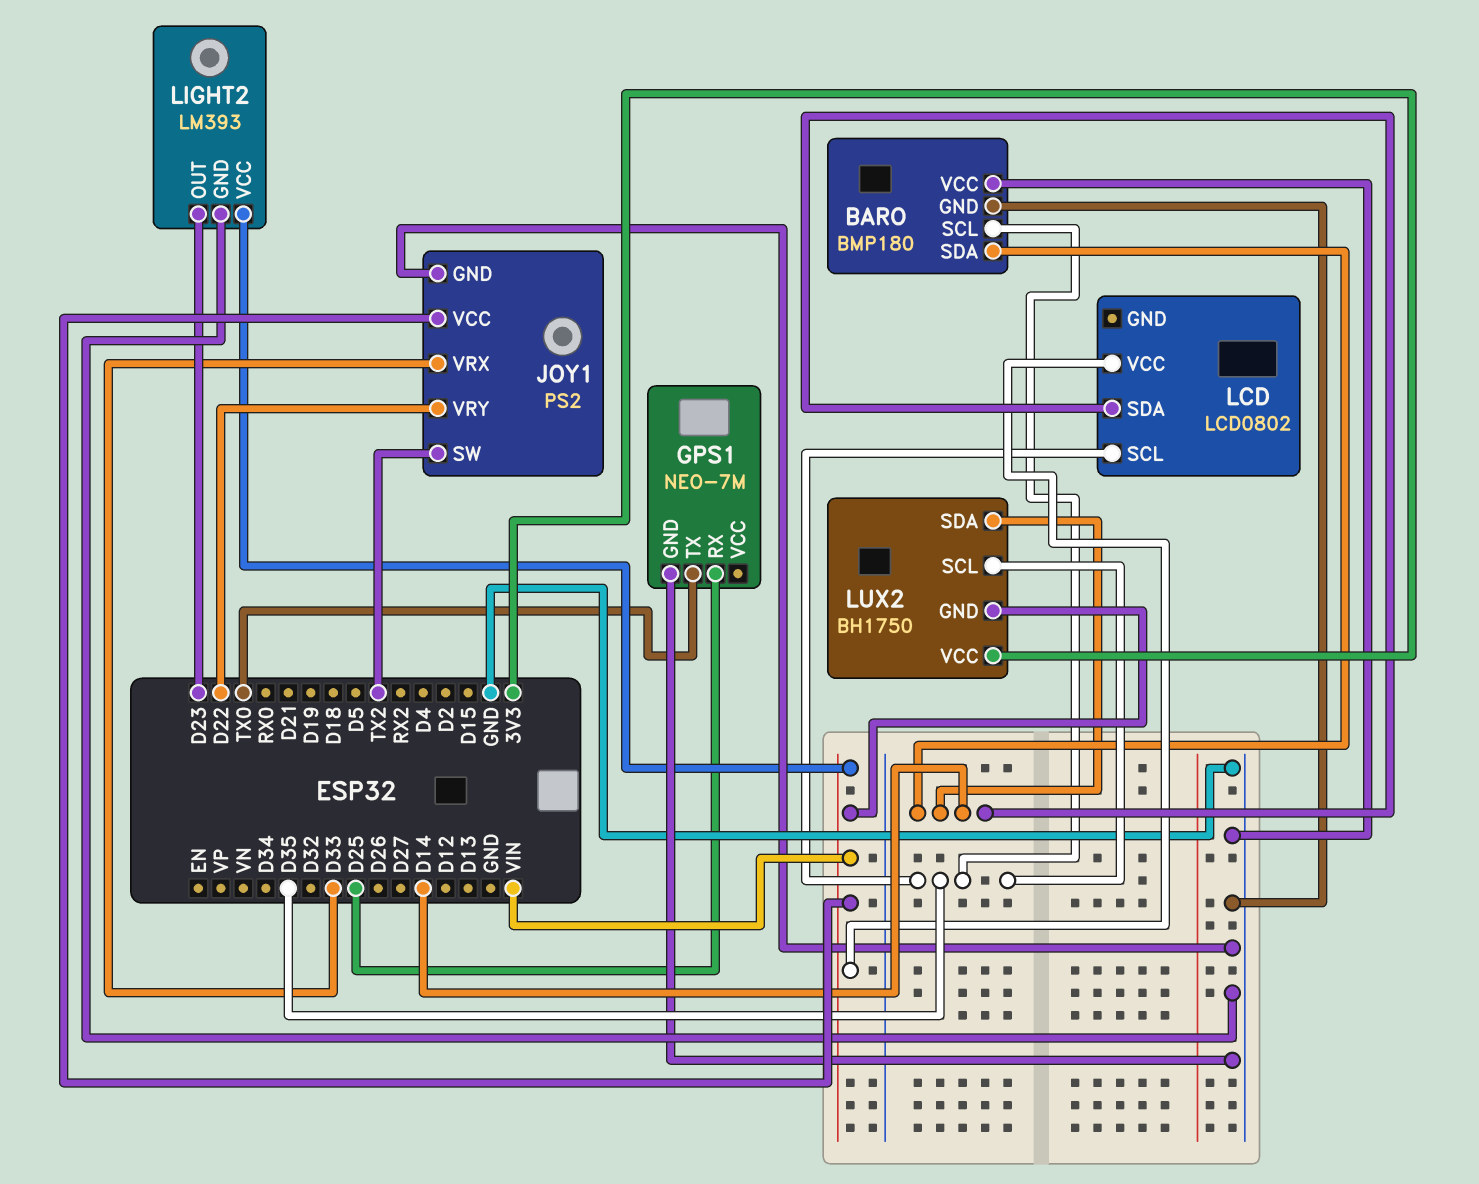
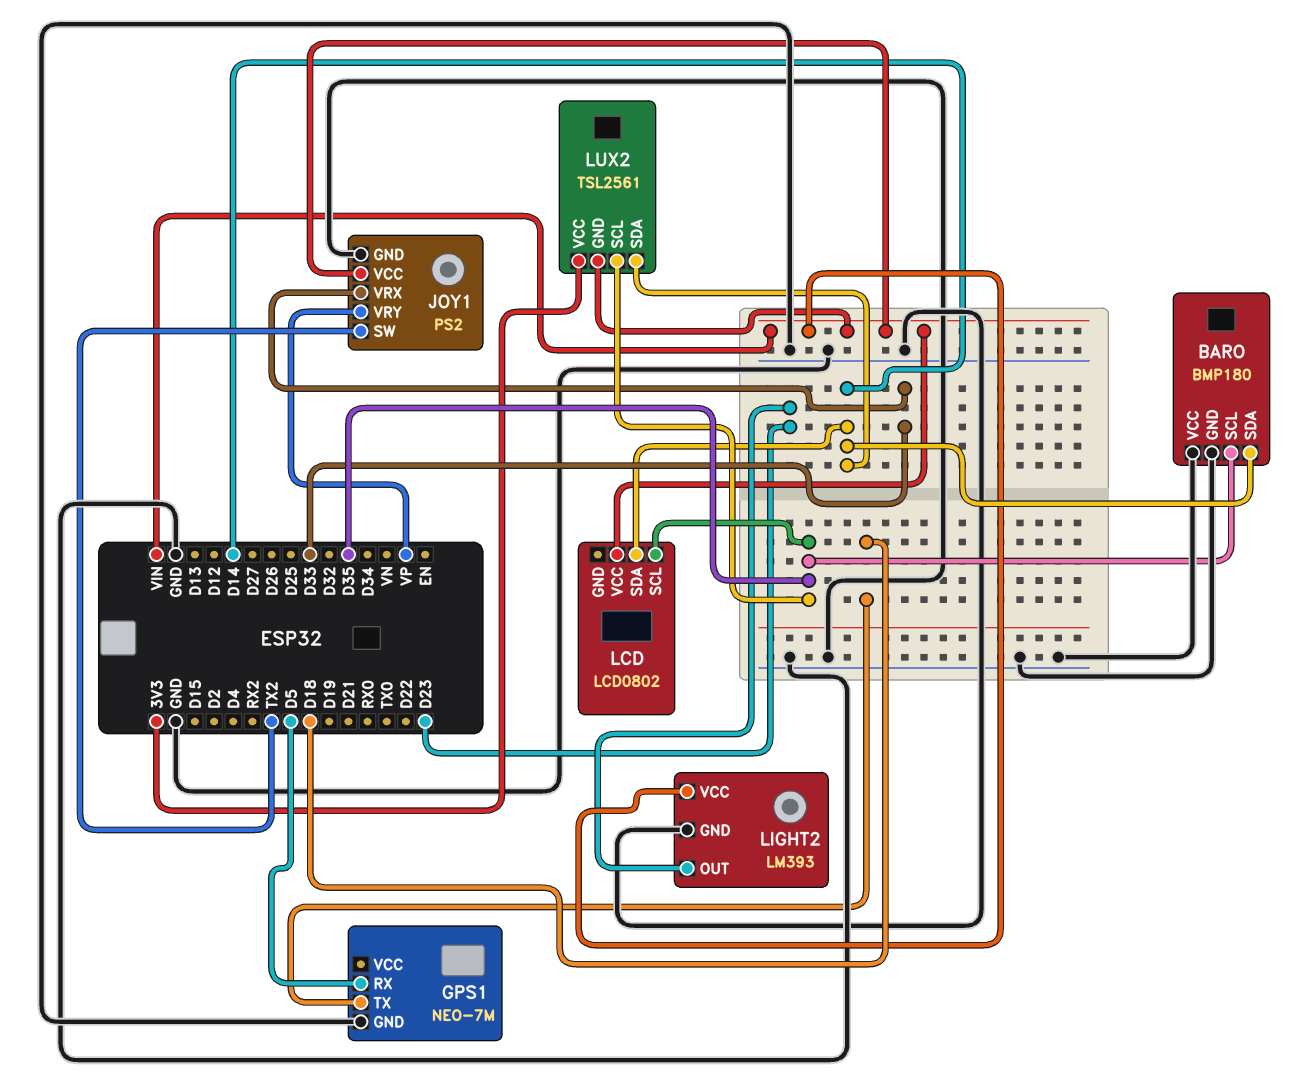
GPS1 pin RX: D25 -> D5
GPS1 pin TX: TX0 -> D18
JOY1 pin VRY: D22 -> VP
LUX2: BH1750 -> TSL2561

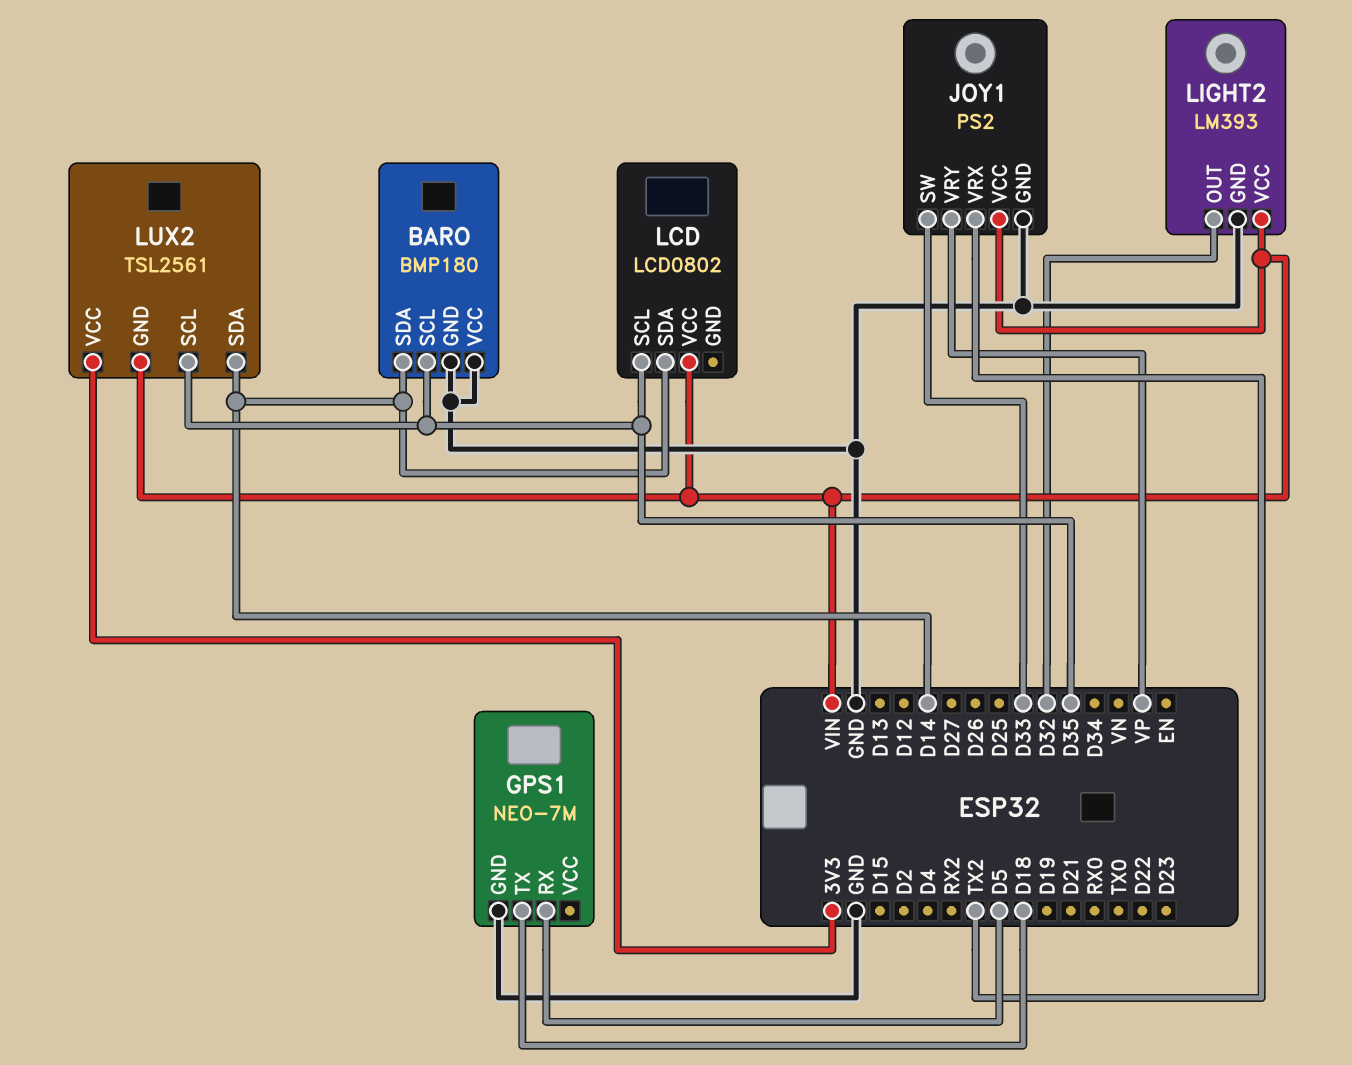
JOY1 pin SW: TX2 -> D33
JOY1 pin VRX: D33 -> TX2
LIGHT2 pin OUT: D23 -> D32

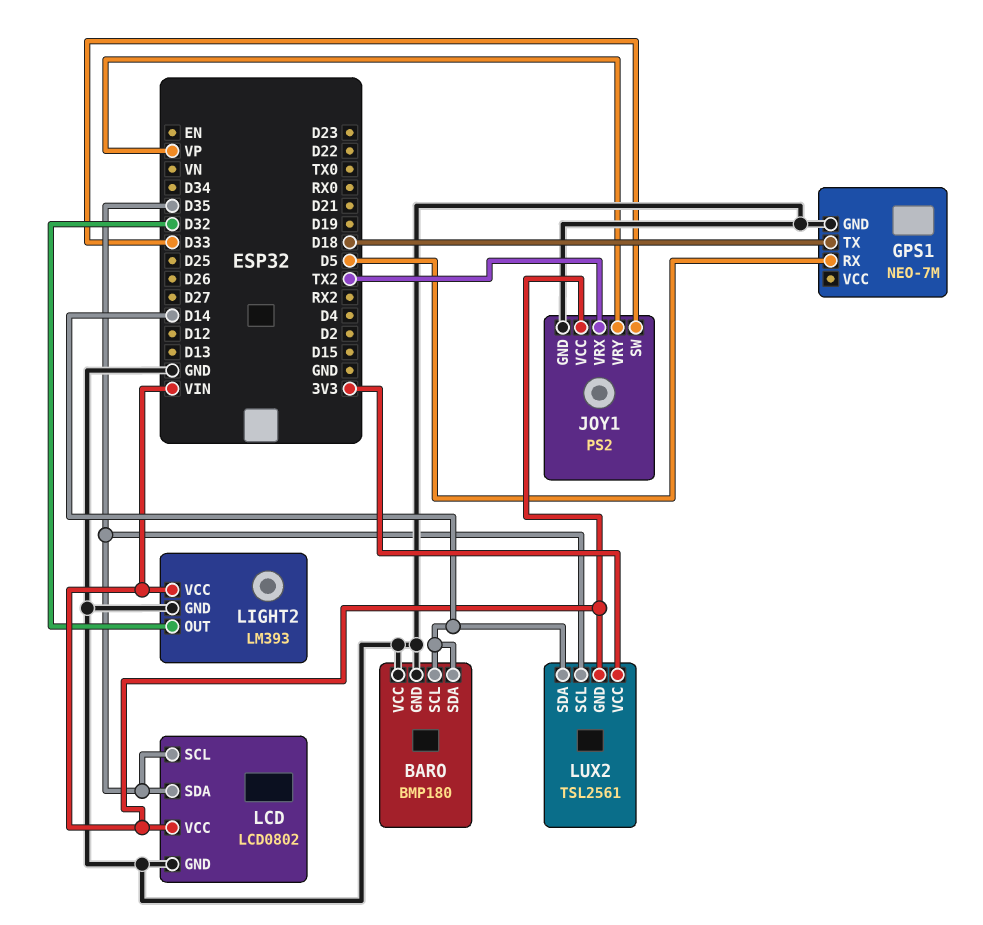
BARO pin SCL: D35 -> D14
LCD pin GND: none -> GND
LCD pin SDA: D14 -> D35

